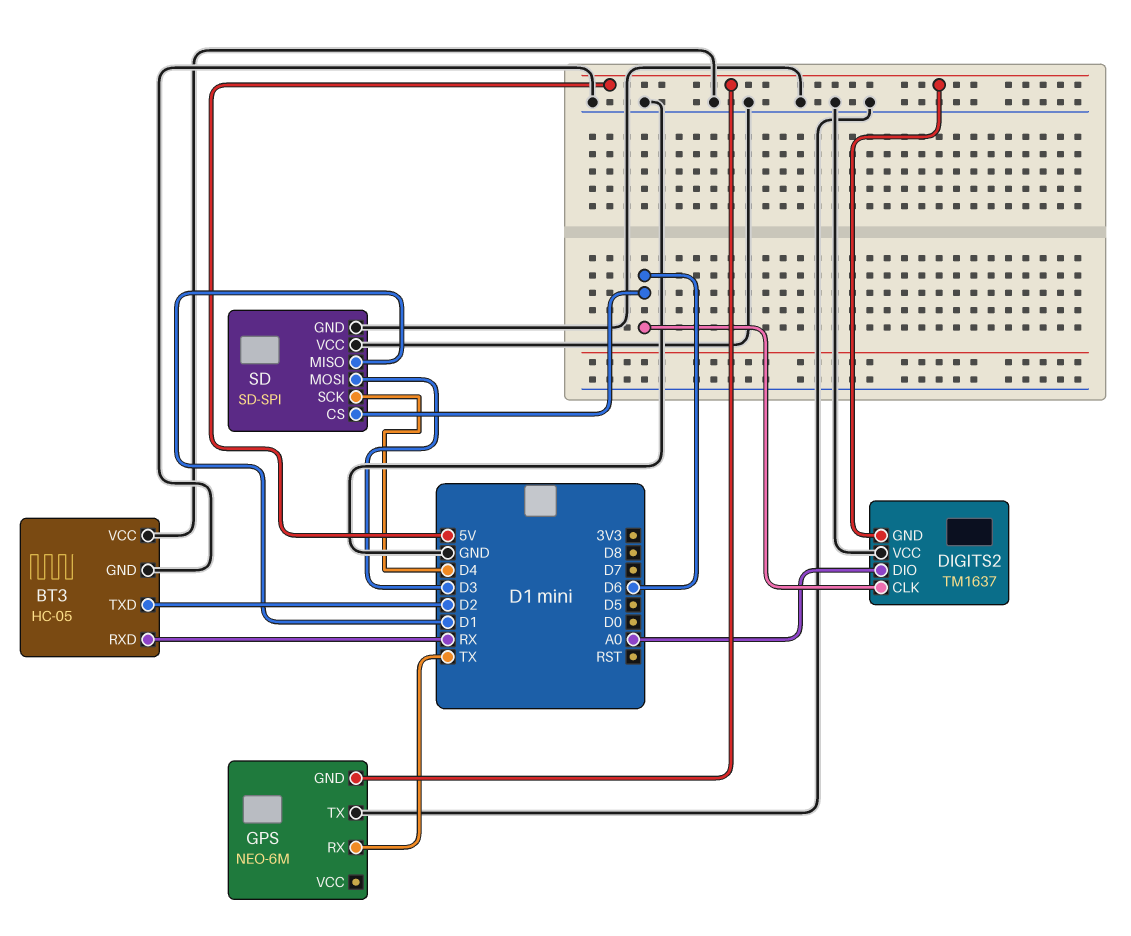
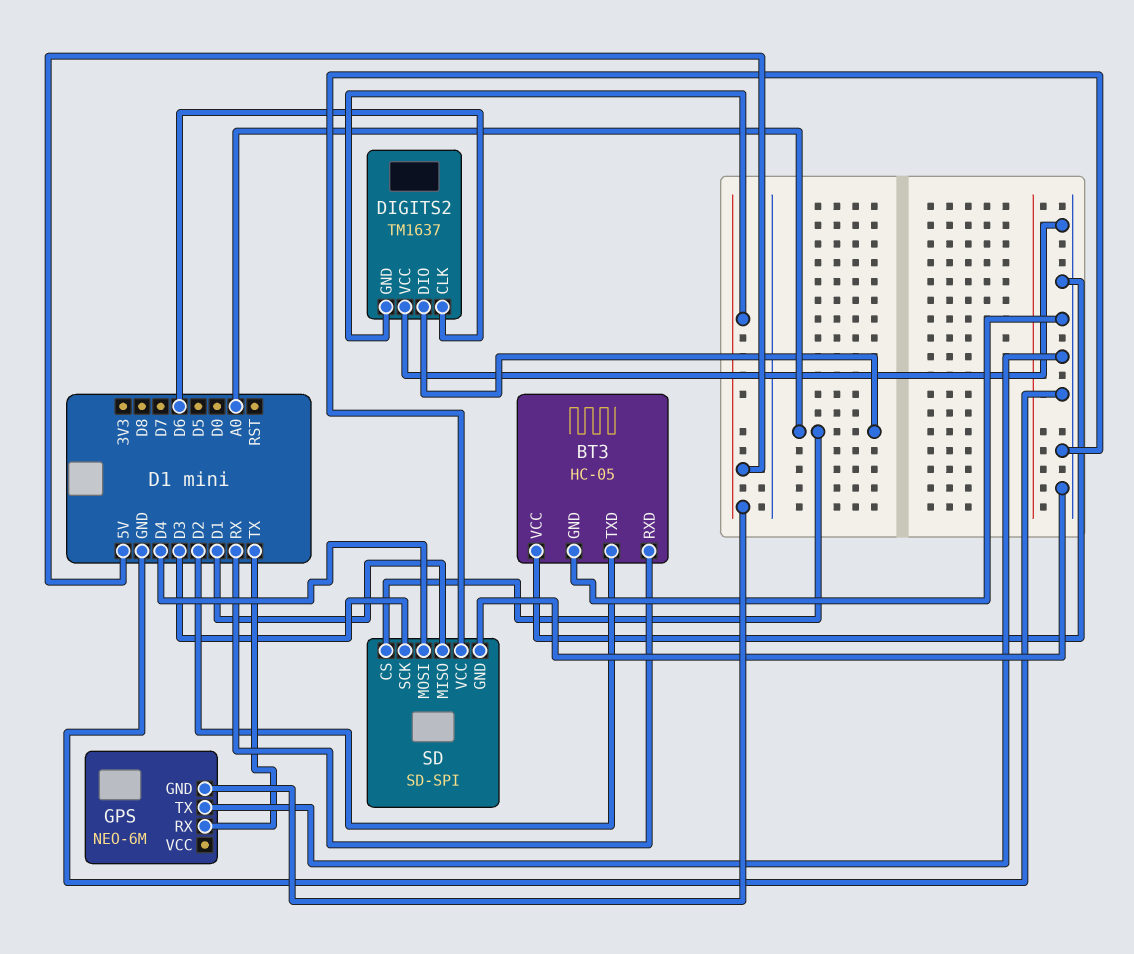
SD pin CS: D6 -> A0
SD pin MOSI: D3 -> D4
SD pin SCK: D4 -> D3

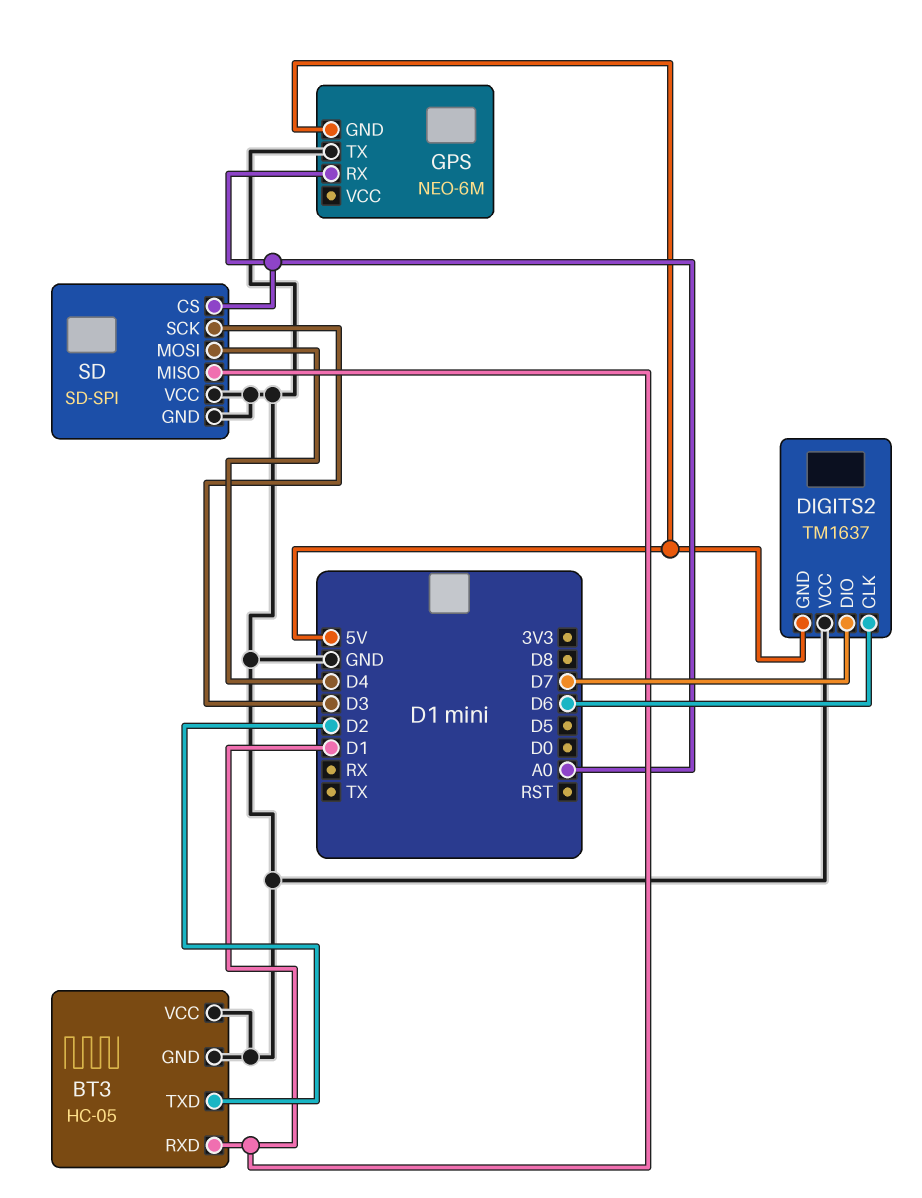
BT3 pin RXD: RX -> D1
DIGITS2 pin DIO: A0 -> D7
GPS pin RX: TX -> A0

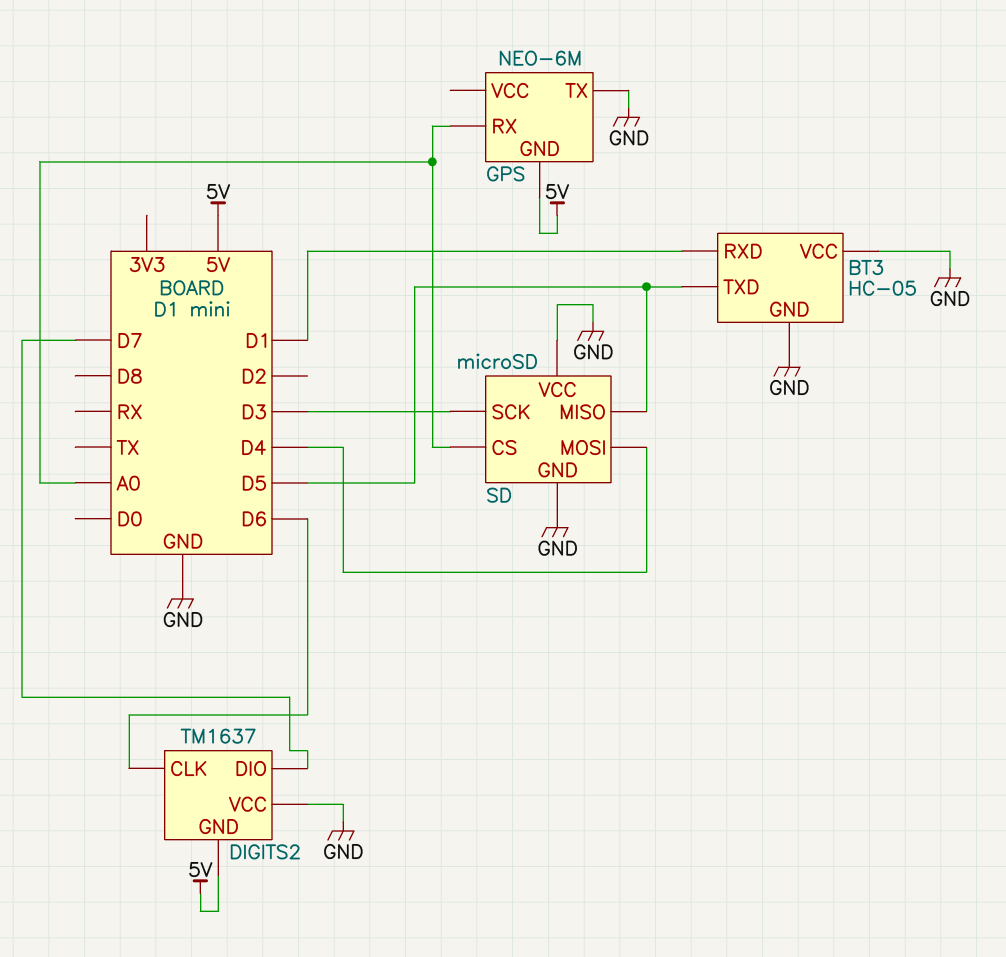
BT3 pin TXD: D2 -> D5
SD: SD-SPI -> microSD
SD pin MISO: D1 -> D5

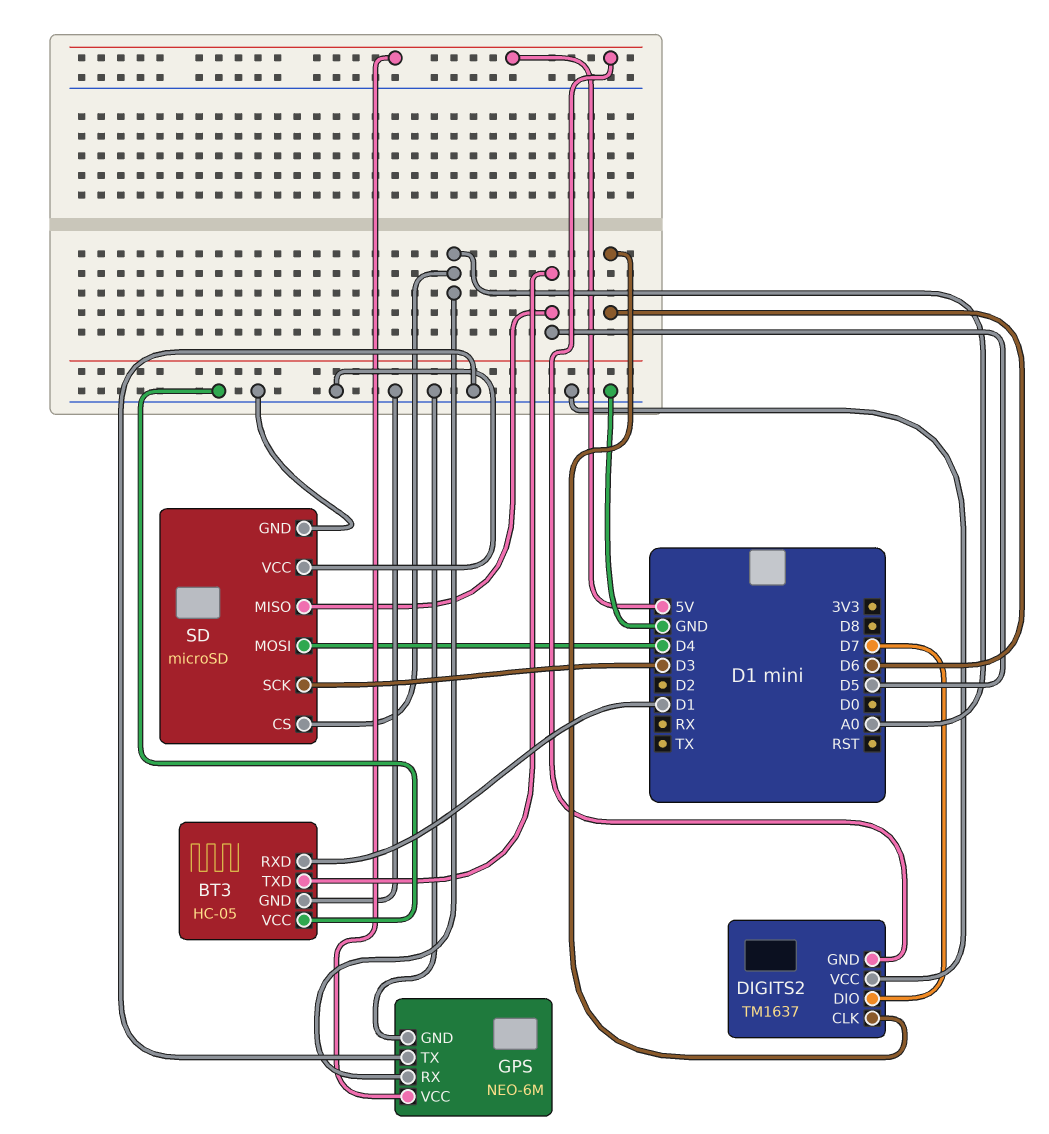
GPS pin GND: 5V -> GND
GPS pin VCC: none -> 5V

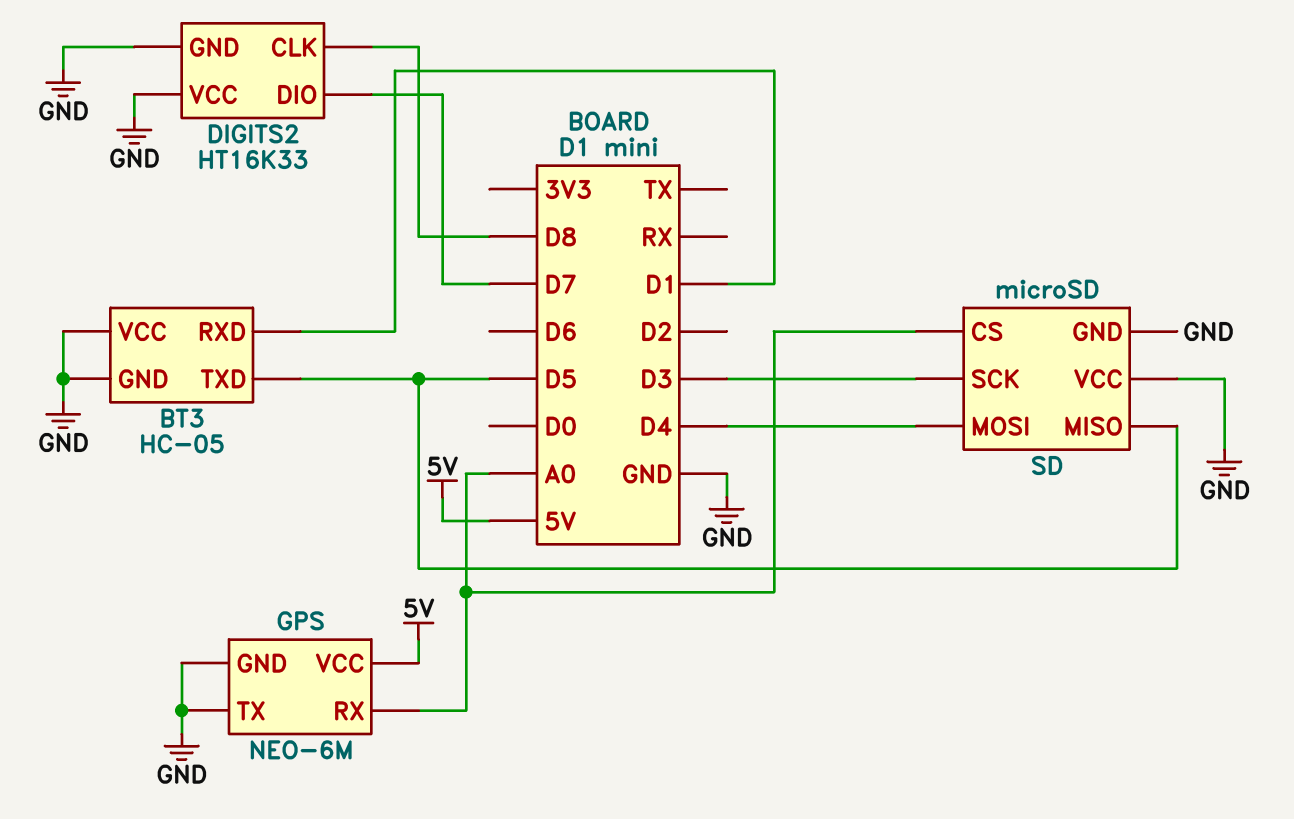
DIGITS2: TM1637 -> HT16K33
DIGITS2 pin CLK: D6 -> D8
DIGITS2 pin GND: 5V -> GND

